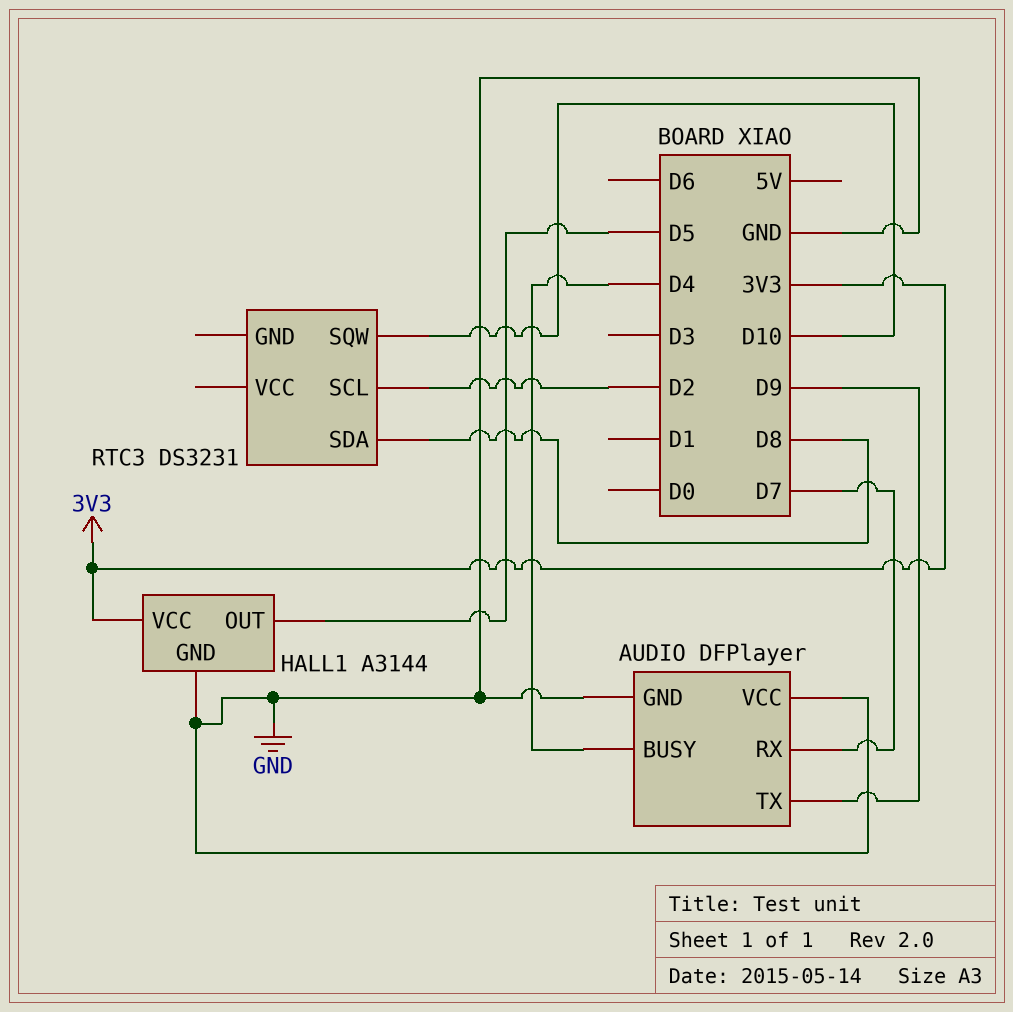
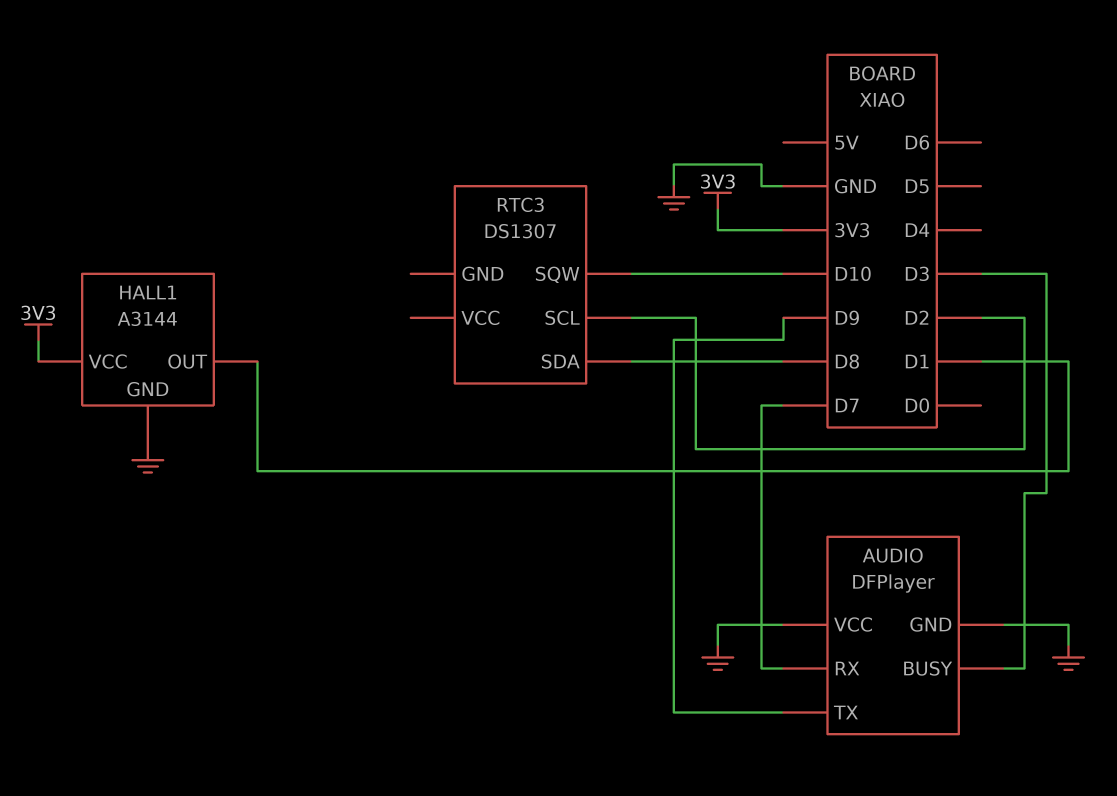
AUDIO pin BUSY: D4 -> D3
HALL1 pin OUT: D5 -> D1
RTC3: DS3231 -> DS1307

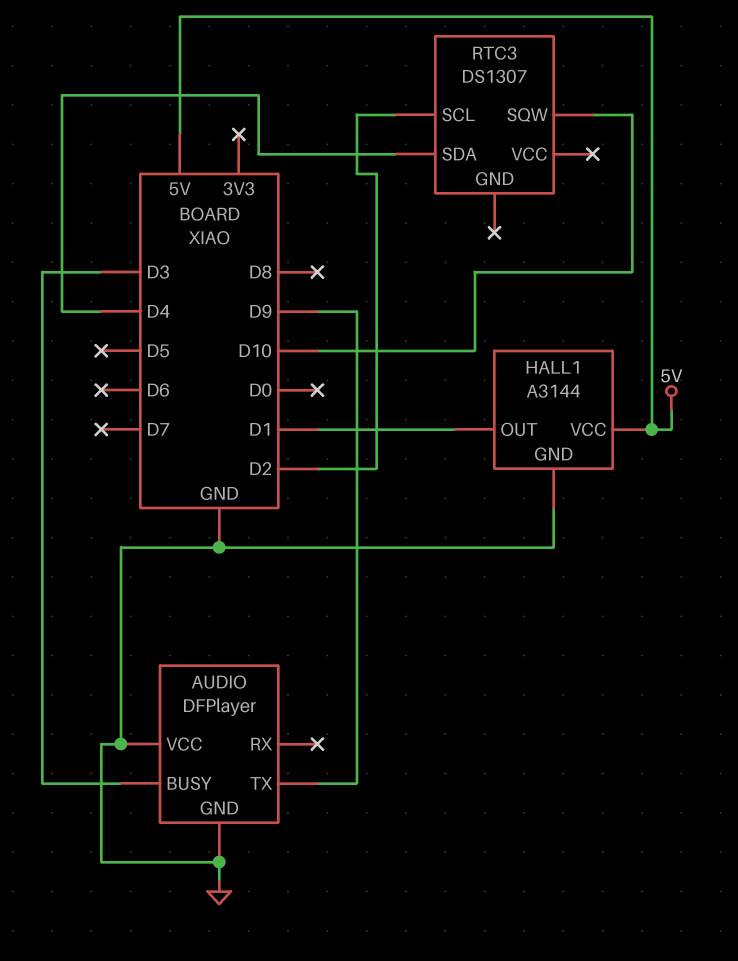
AUDIO pin RX: D7 -> none
HALL1 pin VCC: 3V3 -> 5V
RTC3 pin SDA: D8 -> D4

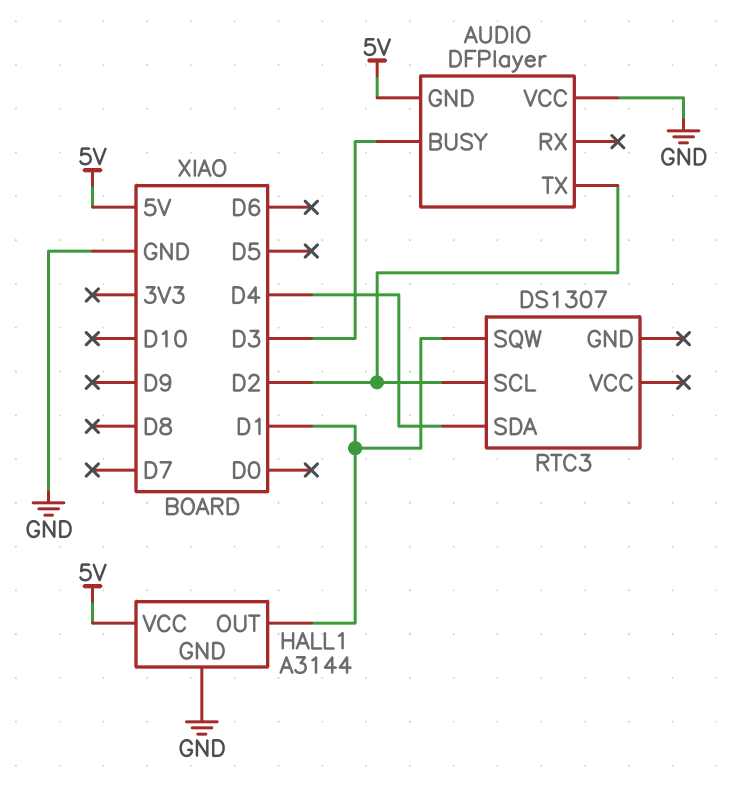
AUDIO pin GND: GND -> 5V
AUDIO pin TX: D9 -> D2
RTC3 pin SQW: D10 -> D1

